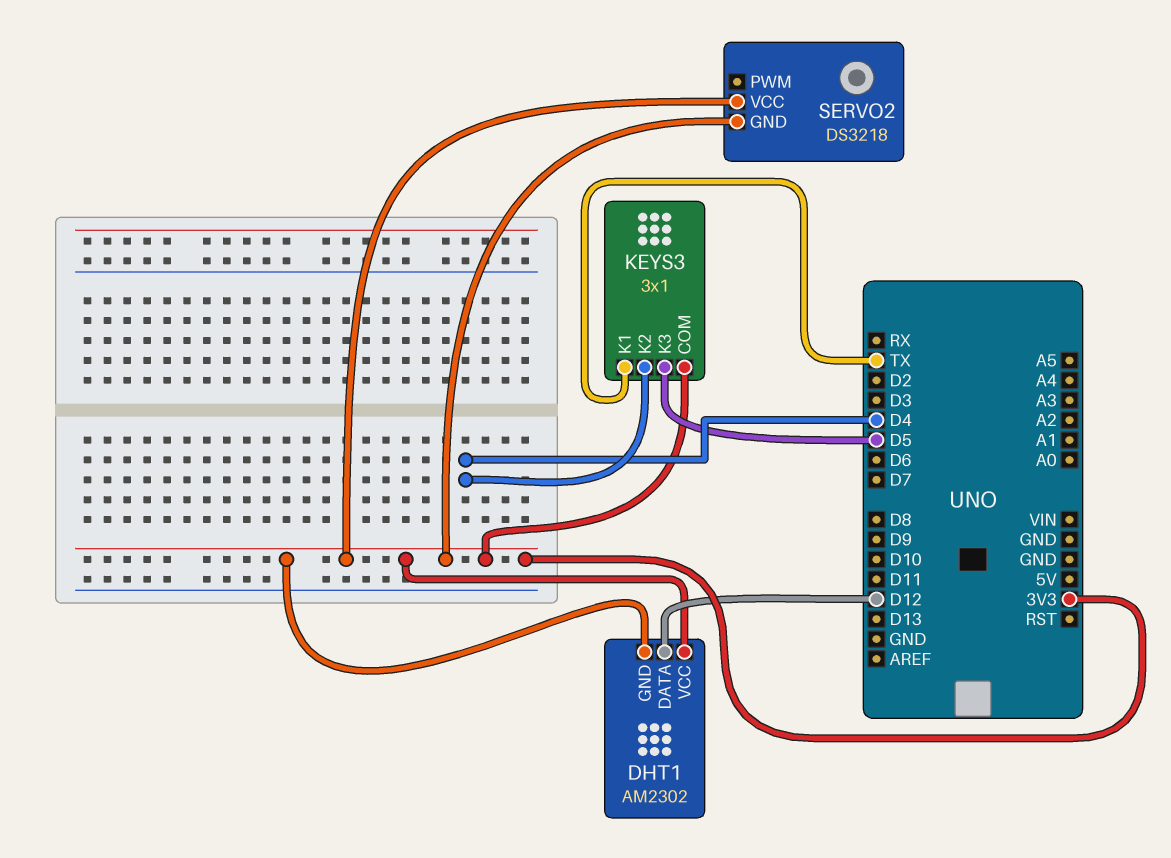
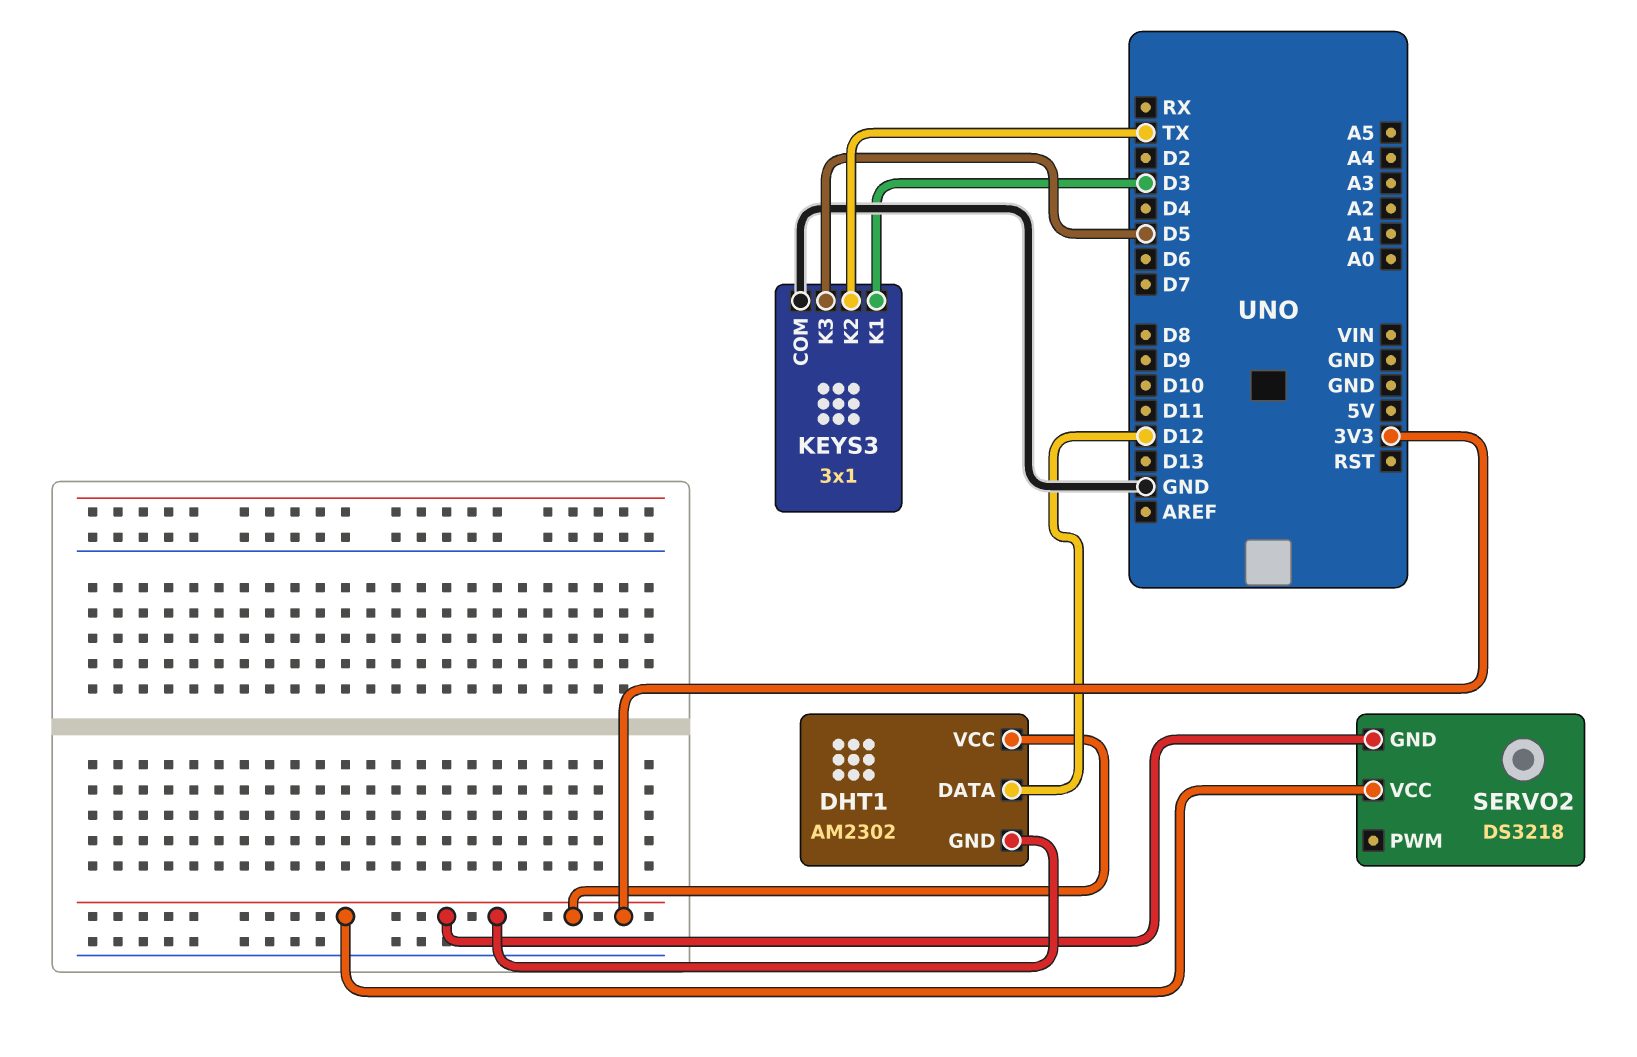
KEYS3 pin COM: 3V3 -> GND
KEYS3 pin K1: TX -> D3
KEYS3 pin K2: D4 -> TX

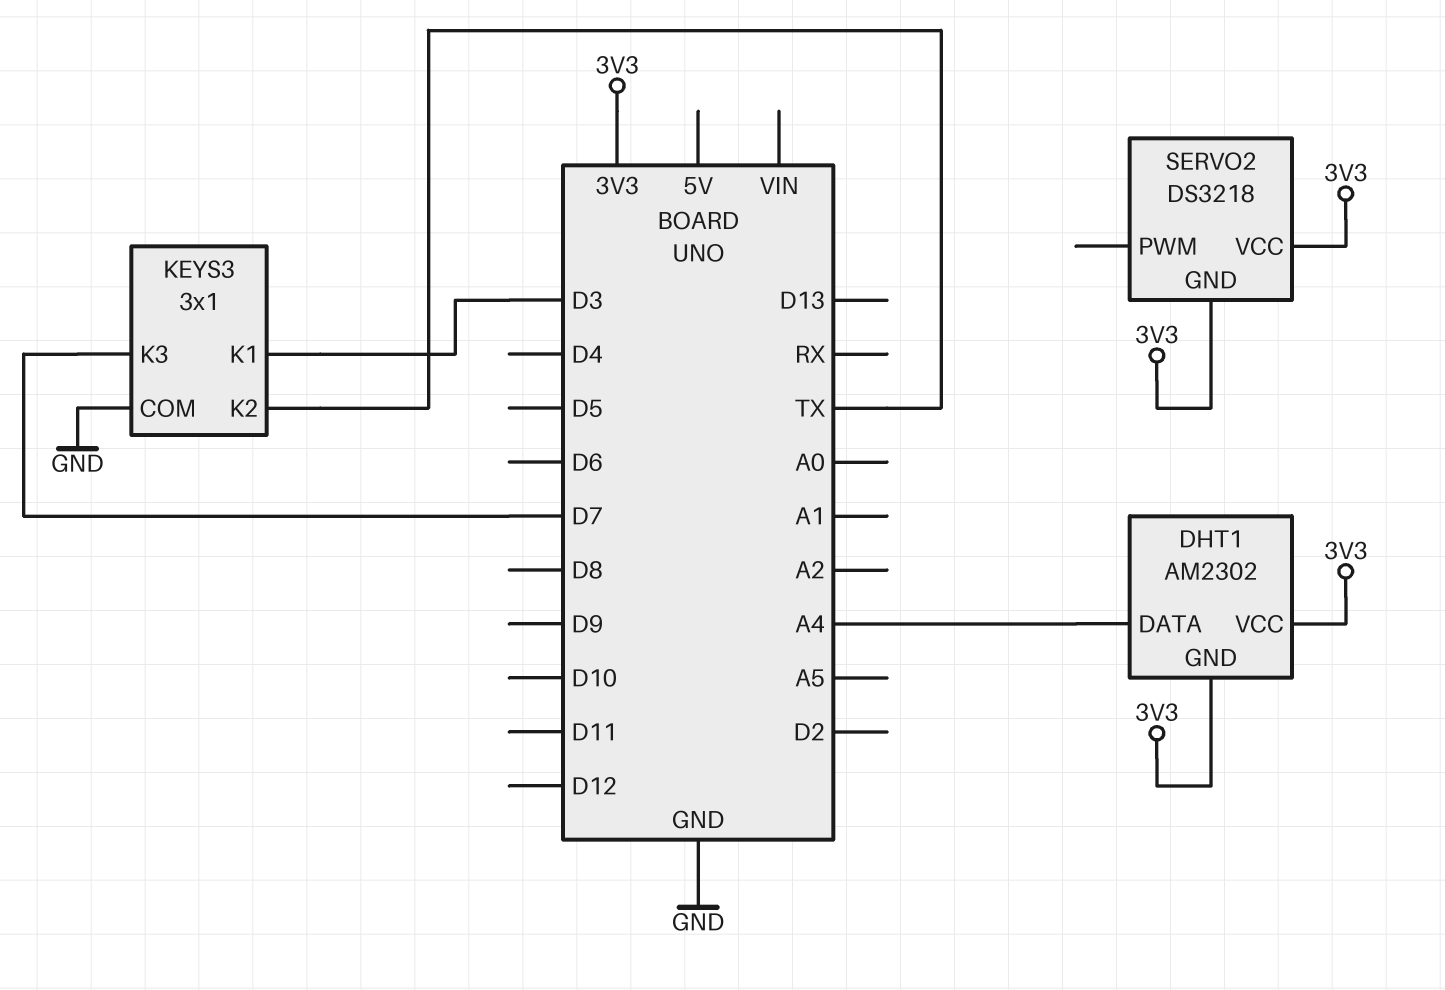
DHT1 pin DATA: D12 -> A4
KEYS3 pin K3: D5 -> D7

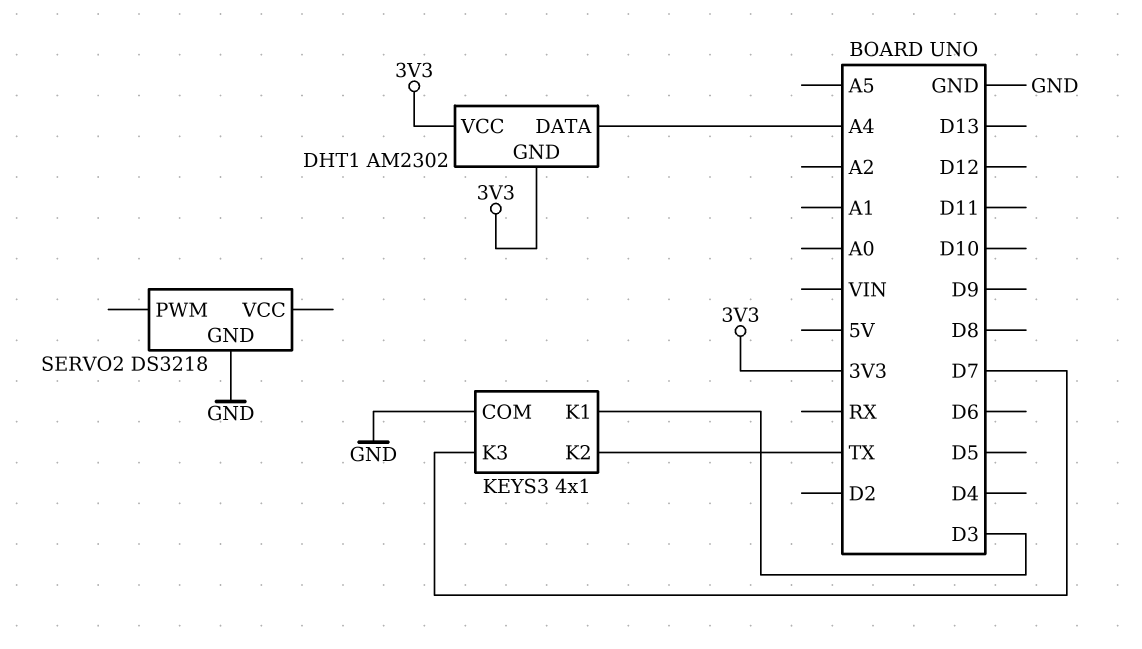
KEYS3: 3x1 -> 4x1
SERVO2 pin GND: 3V3 -> GND
SERVO2 pin VCC: 3V3 -> none

